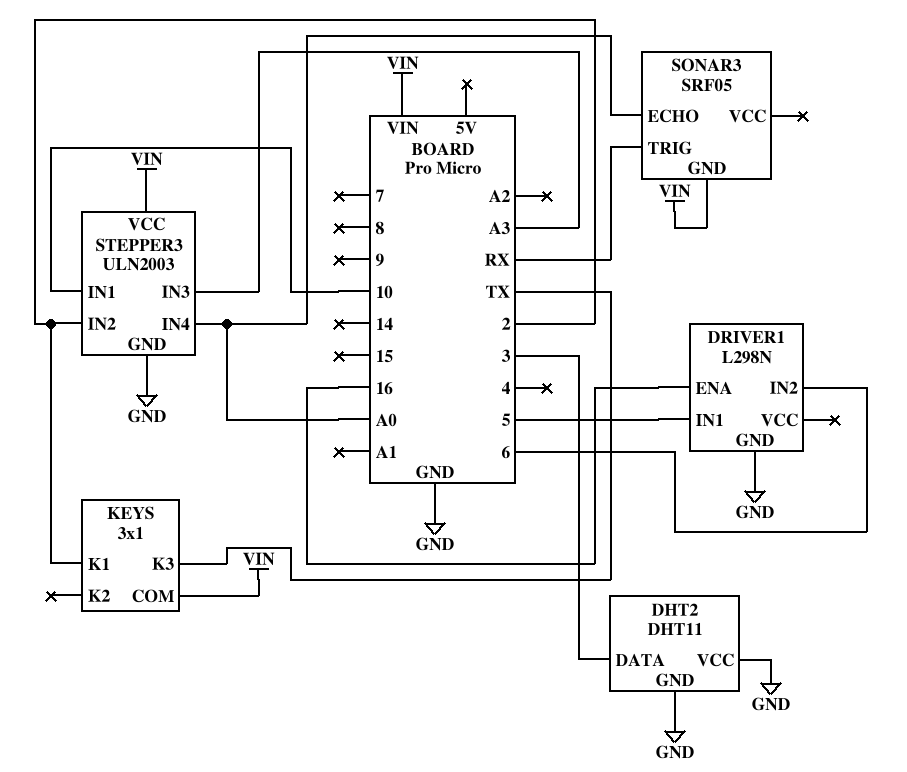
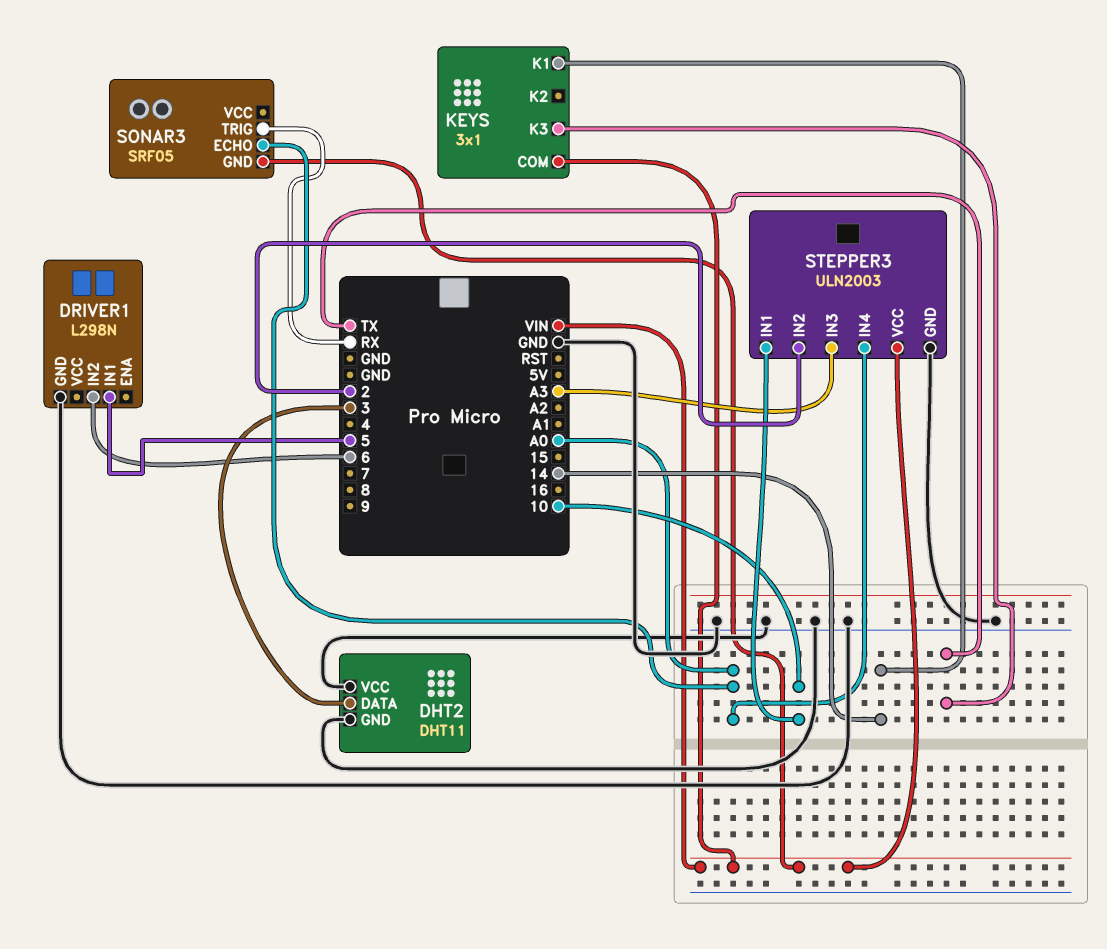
DRIVER1 pin ENA: 16 -> none
KEYS pin K1: 2 -> 14

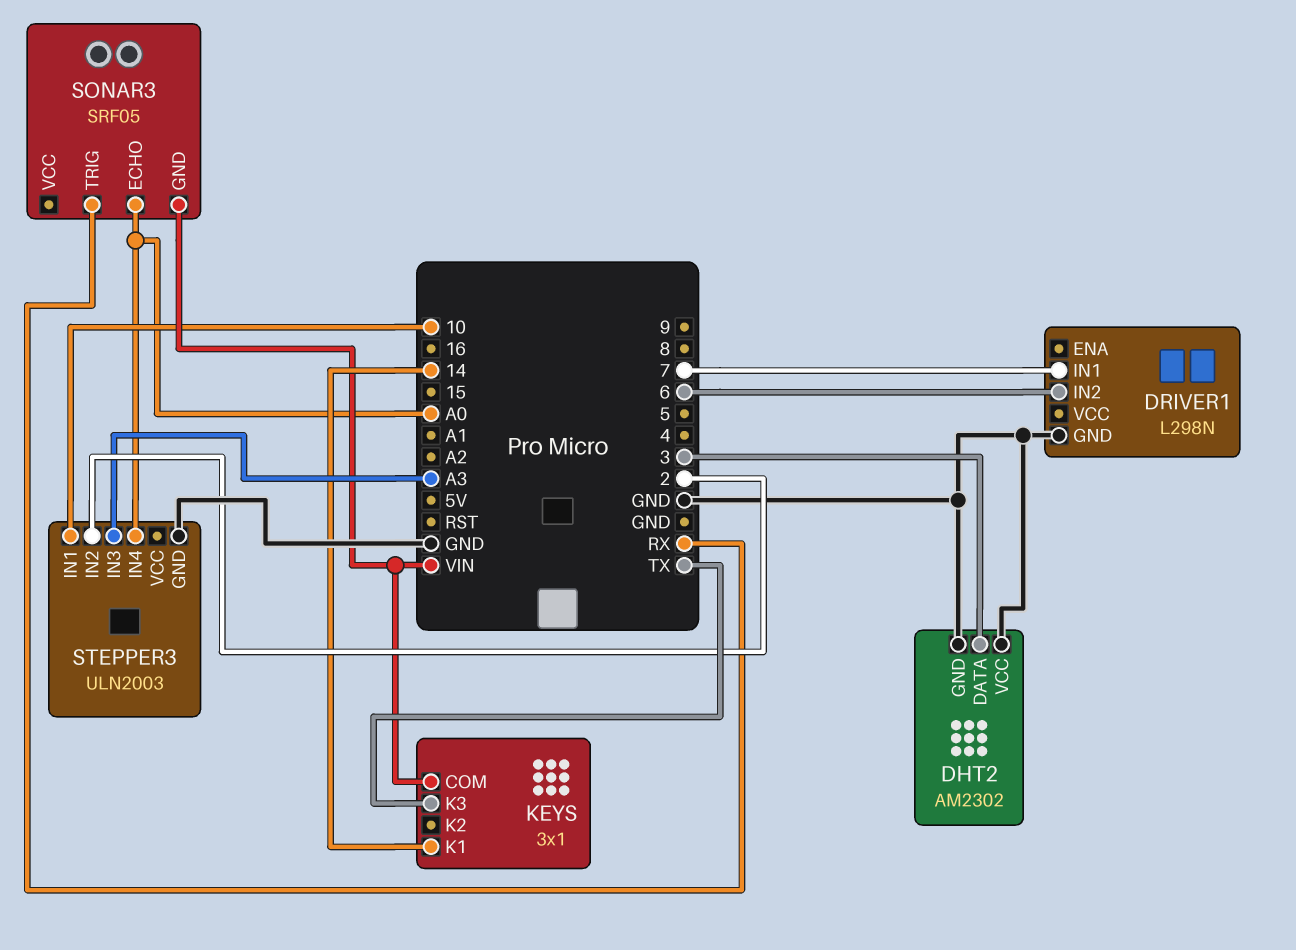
DHT2: DHT11 -> AM2302
DRIVER1 pin IN1: 5 -> 7
STEPPER3 pin VCC: VIN -> none

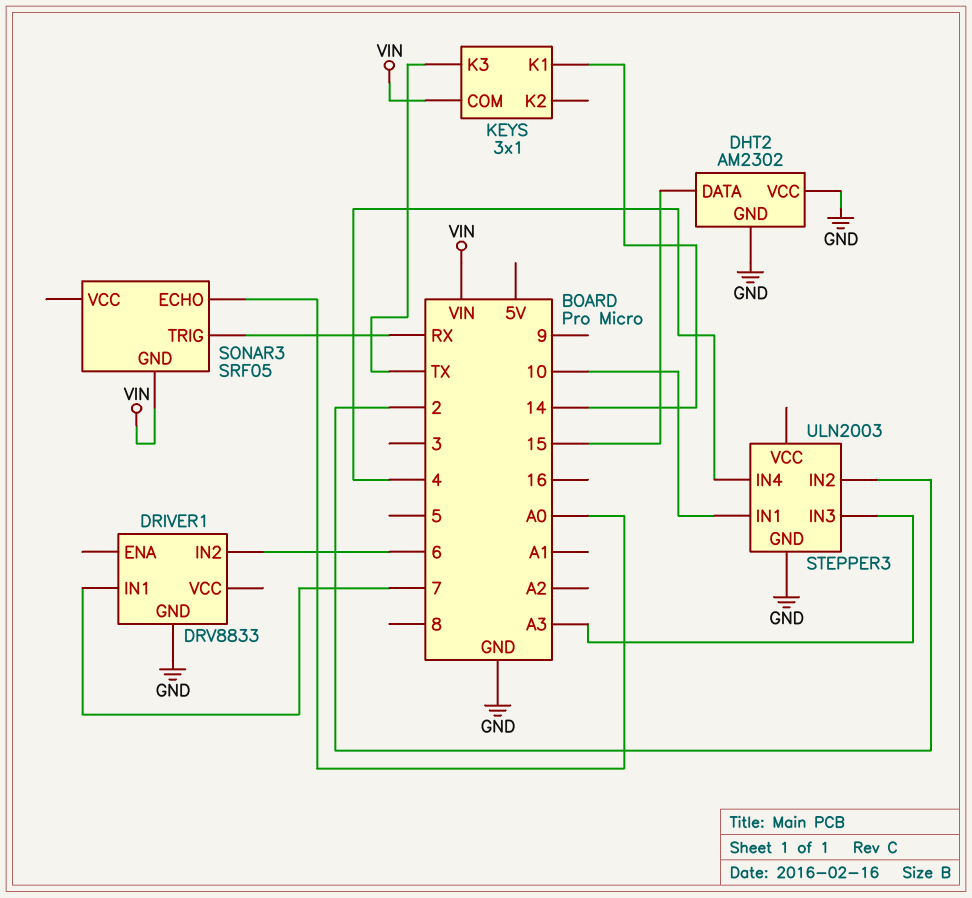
DHT2 pin DATA: 3 -> 15
DRIVER1: L298N -> DRV8833
STEPPER3 pin IN4: A0 -> 4

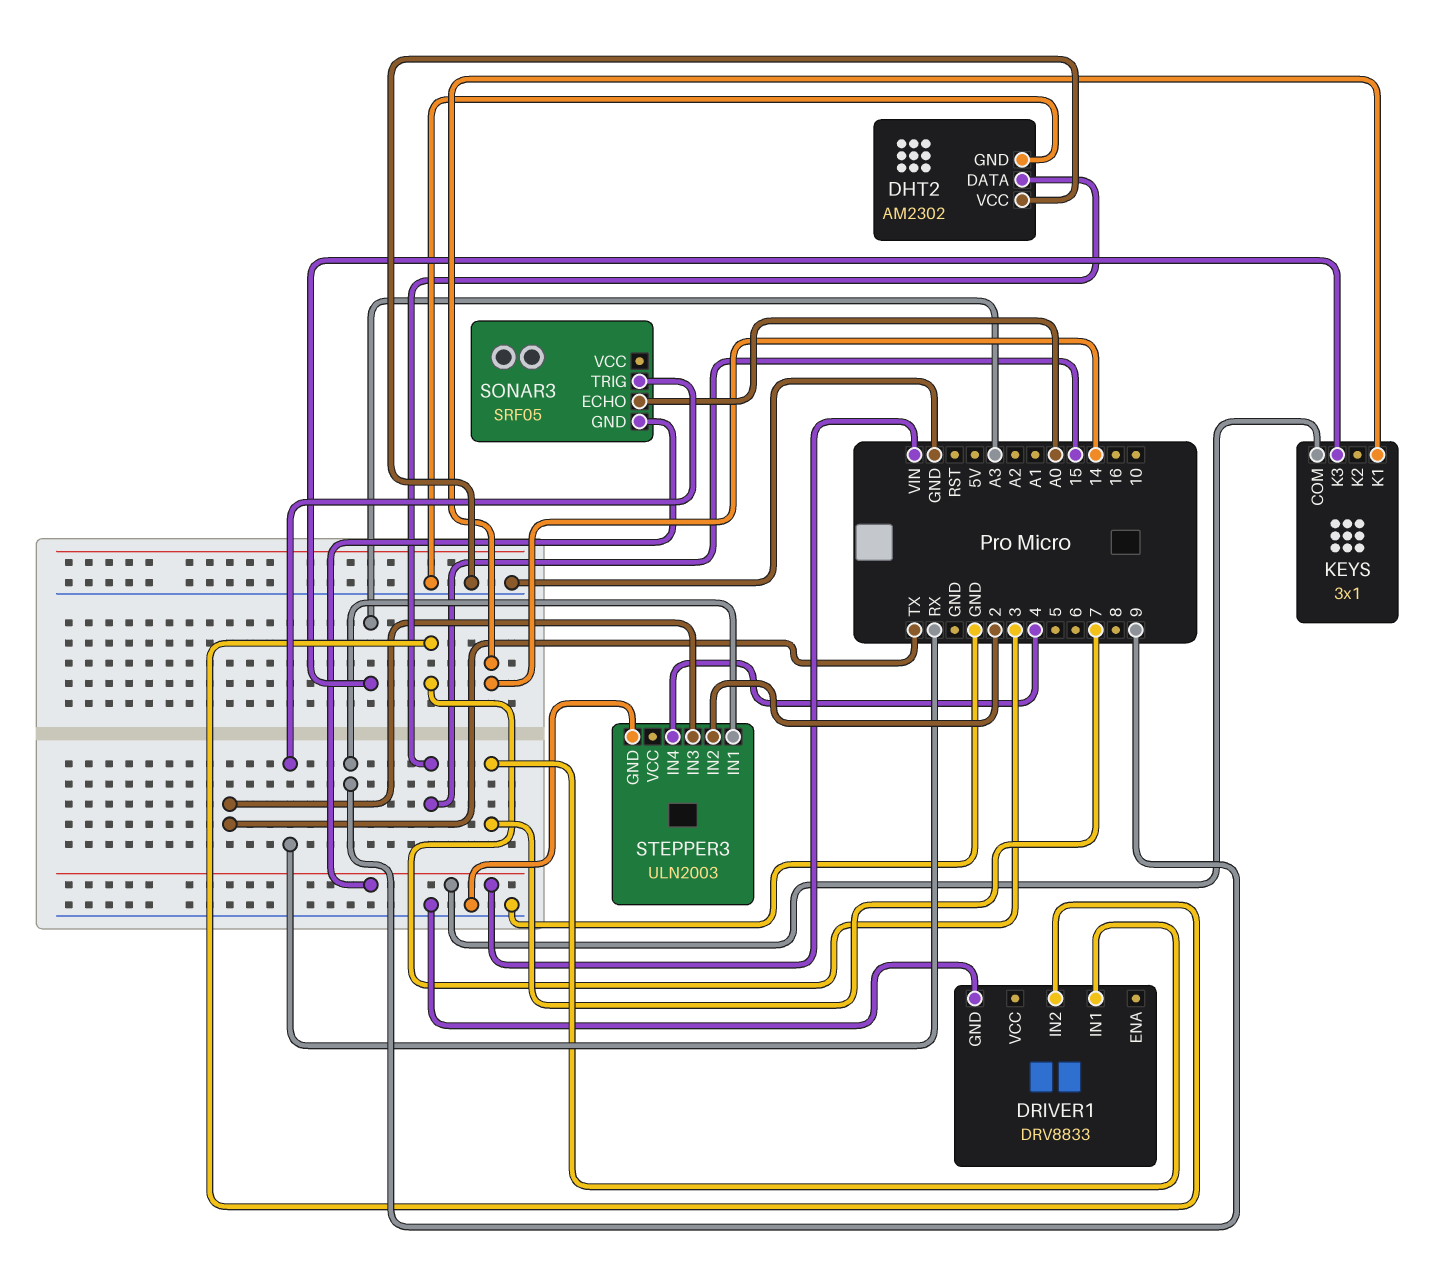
DRIVER1 pin IN2: 6 -> 3
KEYS pin K3: TX -> A3
STEPPER3 pin IN1: 10 -> 9
STEPPER3 pin IN3: A3 -> TX

